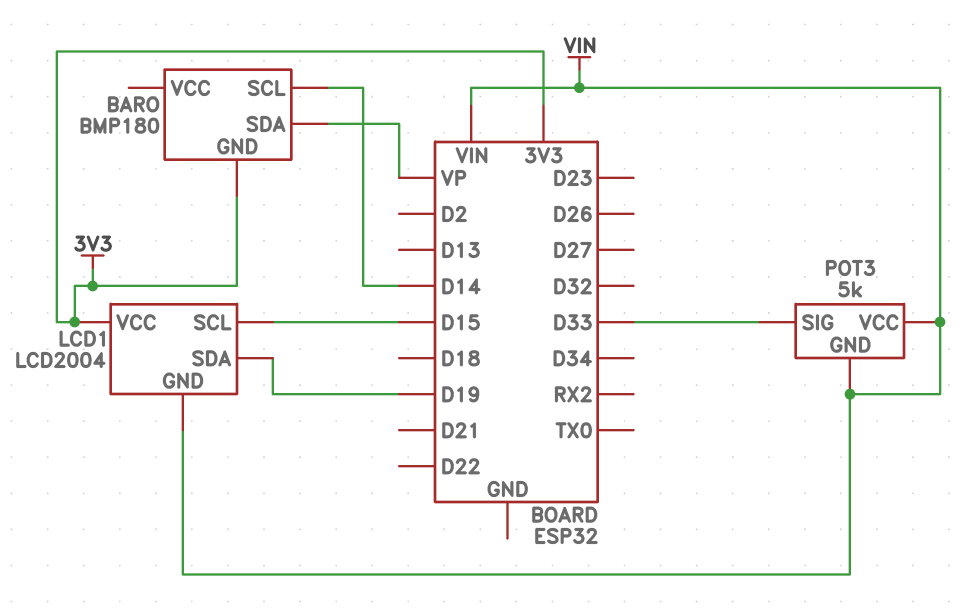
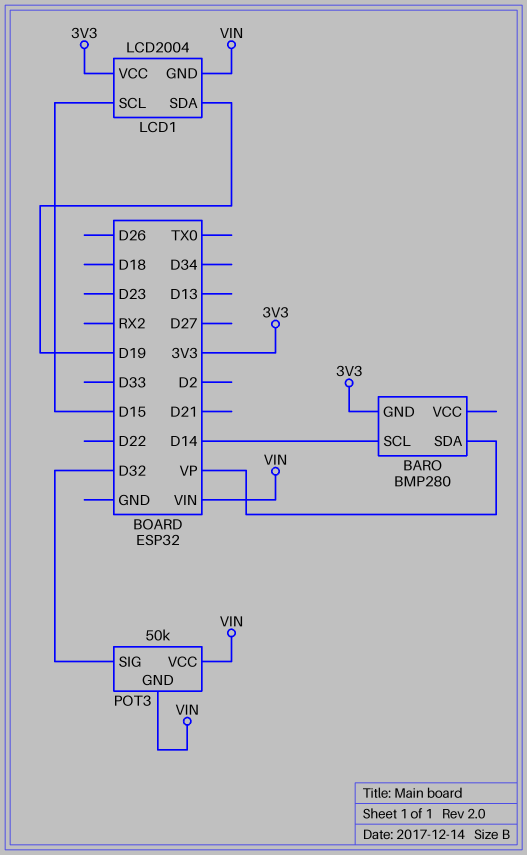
BARO: BMP180 -> BMP280
POT3: 5k -> 50k
POT3 pin SIG: D33 -> D32

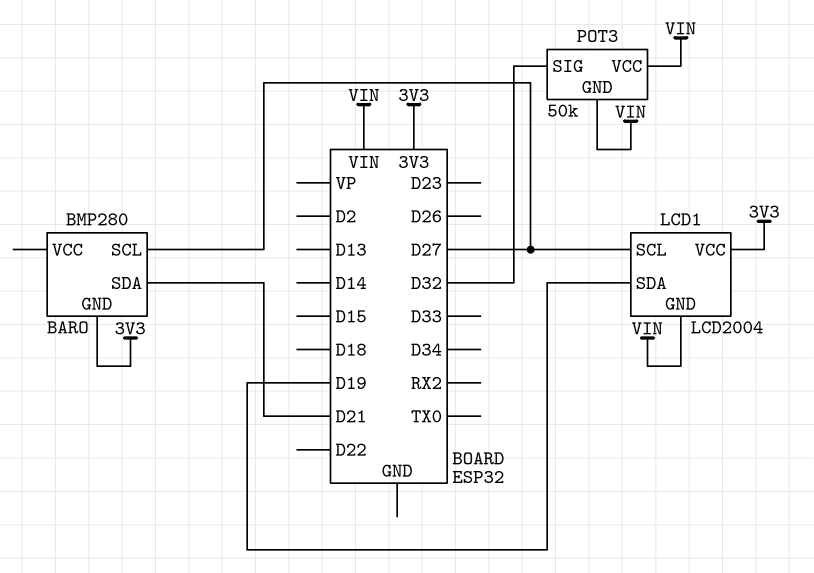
BARO pin SCL: D14 -> D27
BARO pin SDA: VP -> D21
LCD1 pin SCL: D15 -> D27

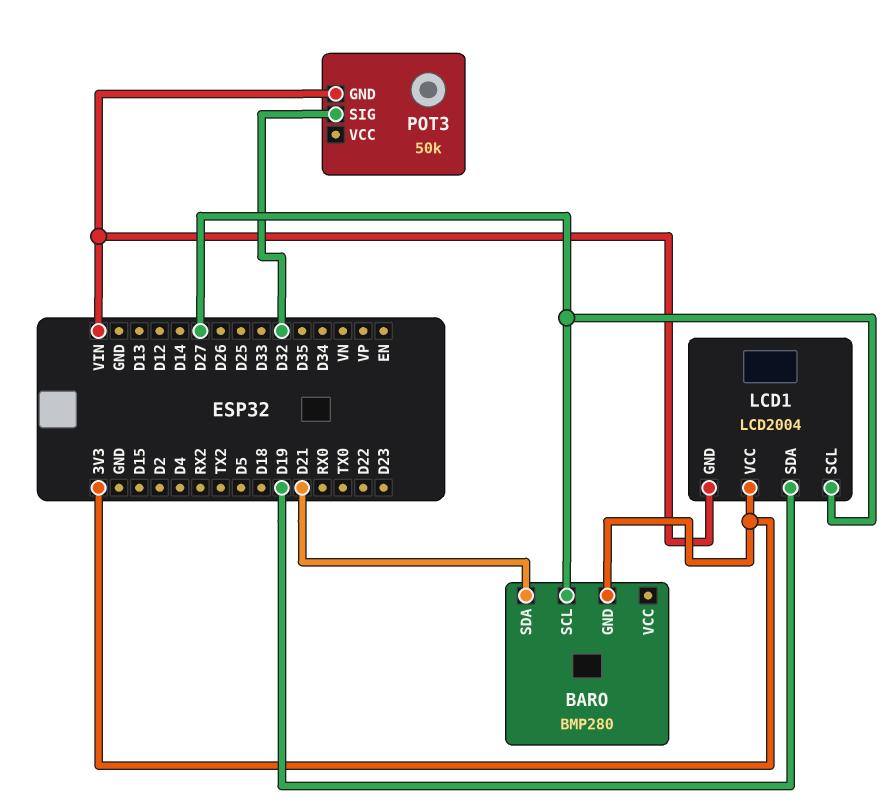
POT3 pin VCC: VIN -> none

